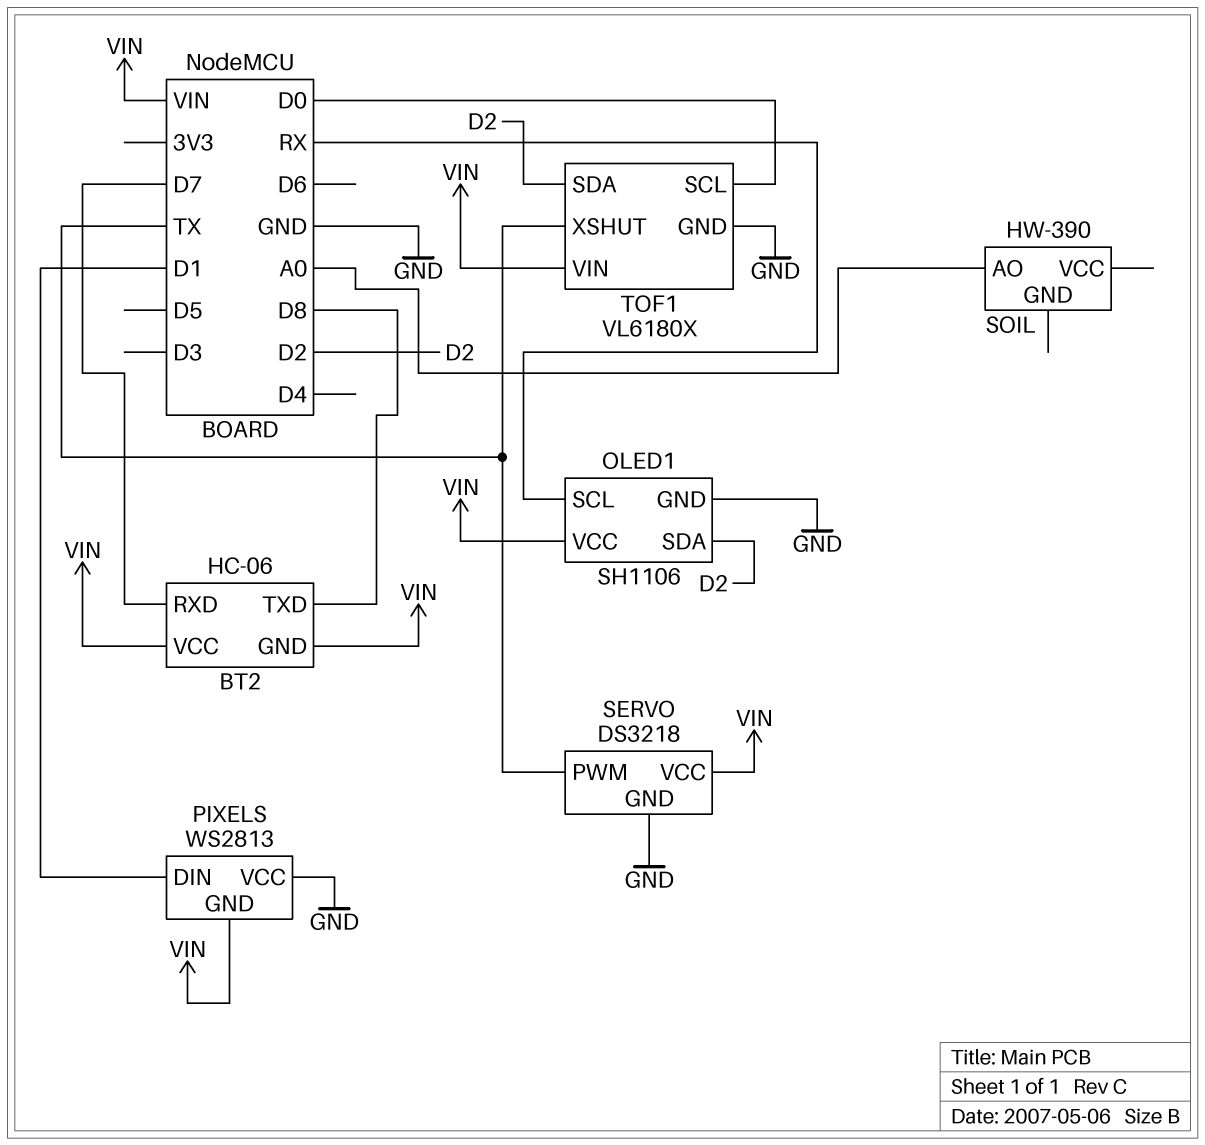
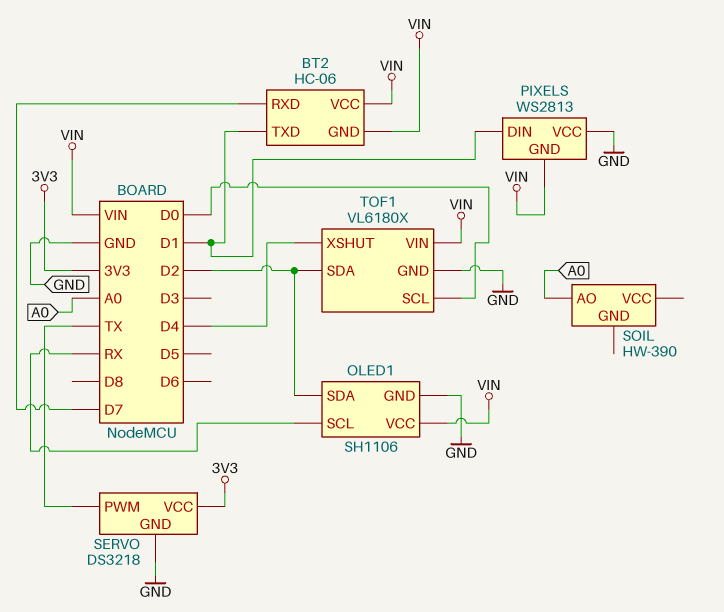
BT2 pin TXD: D8 -> D1
SERVO pin VCC: VIN -> 3V3
TOF1 pin XSHUT: TX -> D4

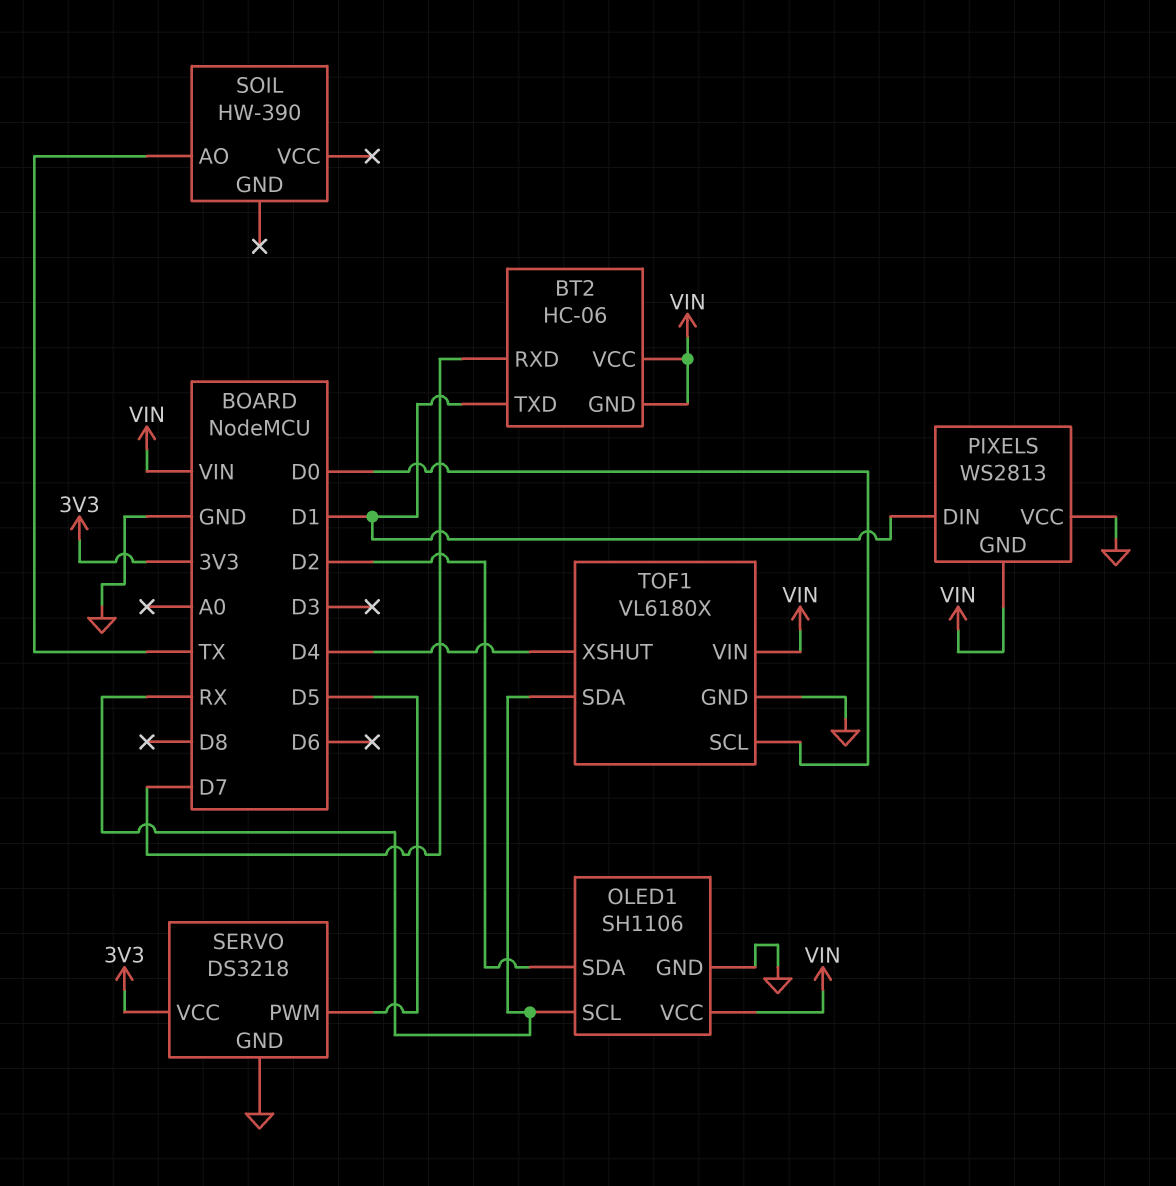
SERVO pin PWM: TX -> D5
SOIL pin AO: A0 -> TX
TOF1 pin SDA: D2 -> RX

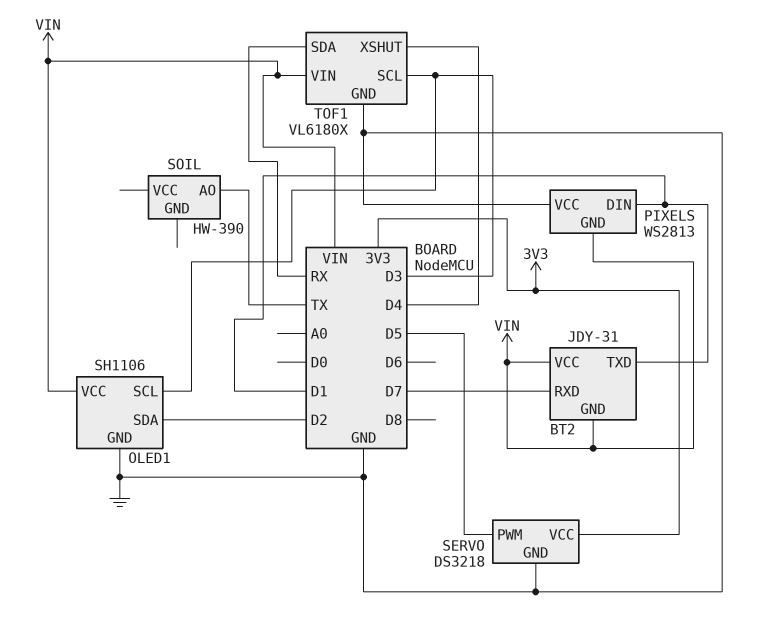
BT2: HC-06 -> JDY-31
OLED1 pin SCL: RX -> D3
TOF1 pin SCL: D0 -> D3

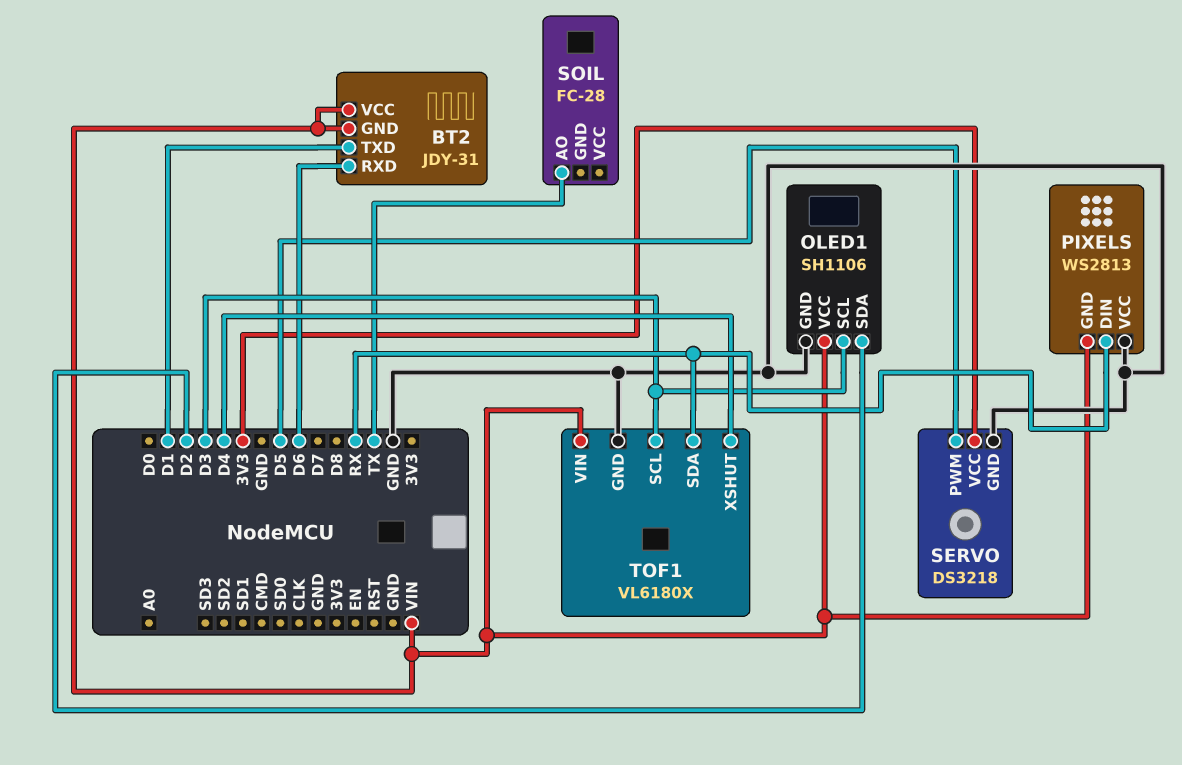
BT2 pin RXD: D7 -> D6
PIXELS pin DIN: D1 -> RX
SOIL: HW-390 -> FC-28

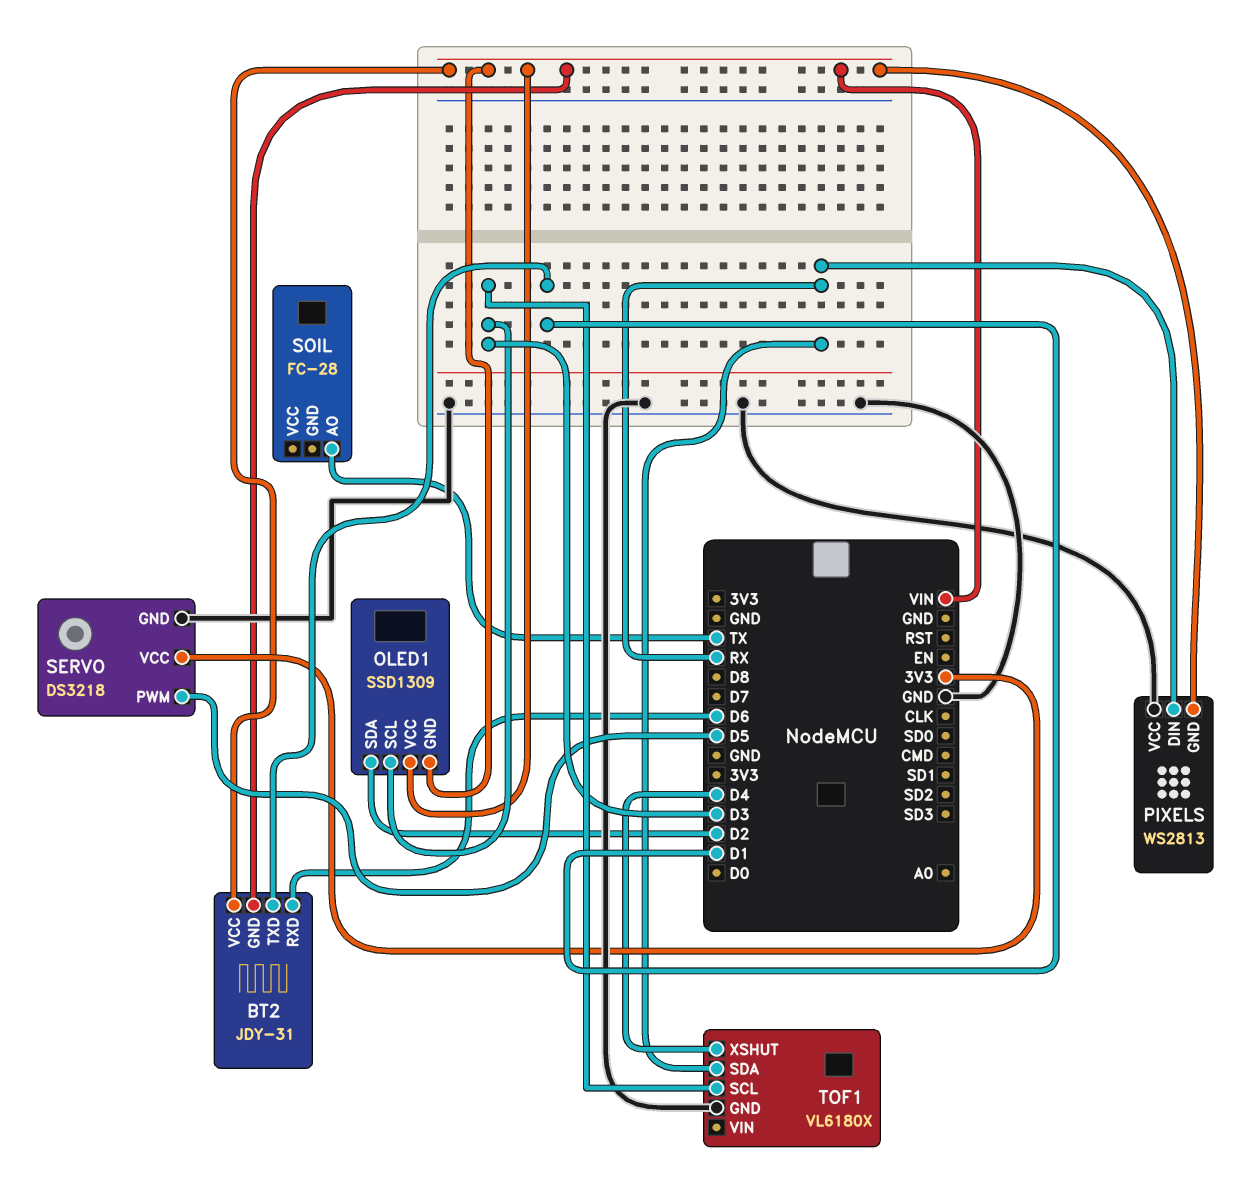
OLED1: SH1106 -> SSD1309
OLED1 pin GND: GND -> VIN
TOF1 pin VIN: VIN -> none

